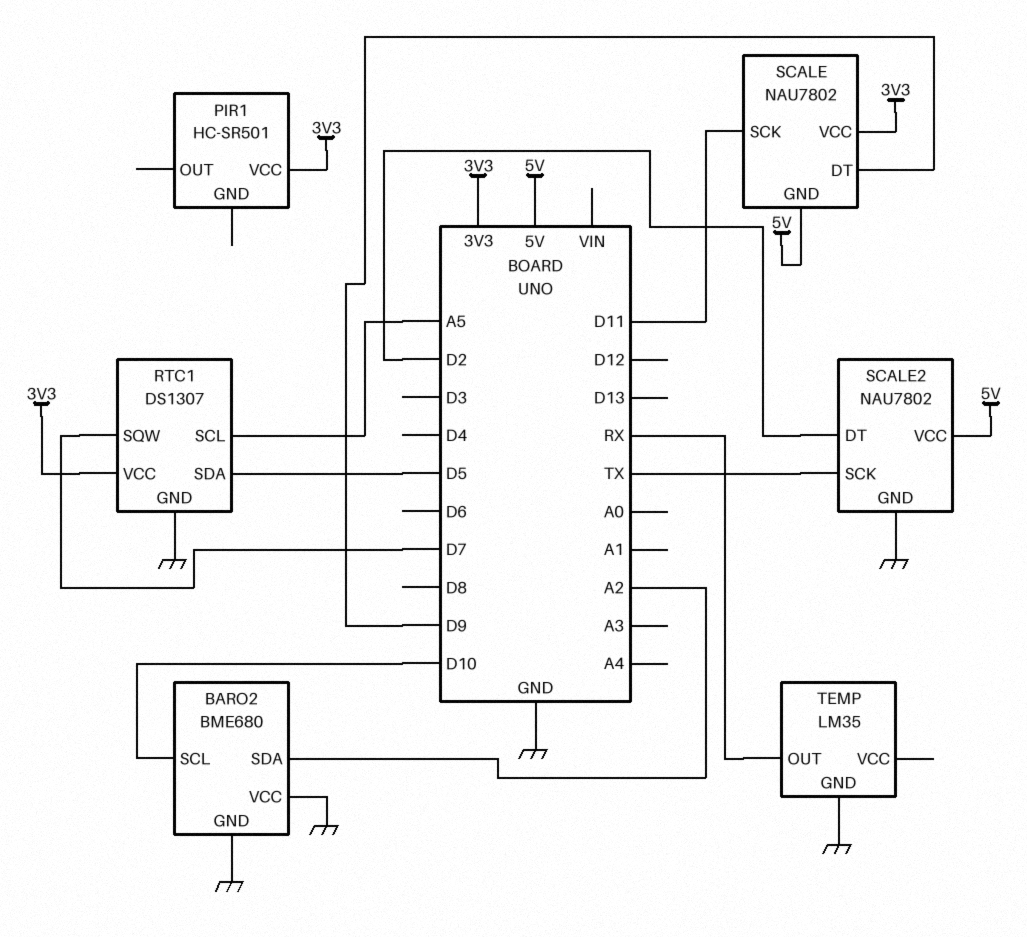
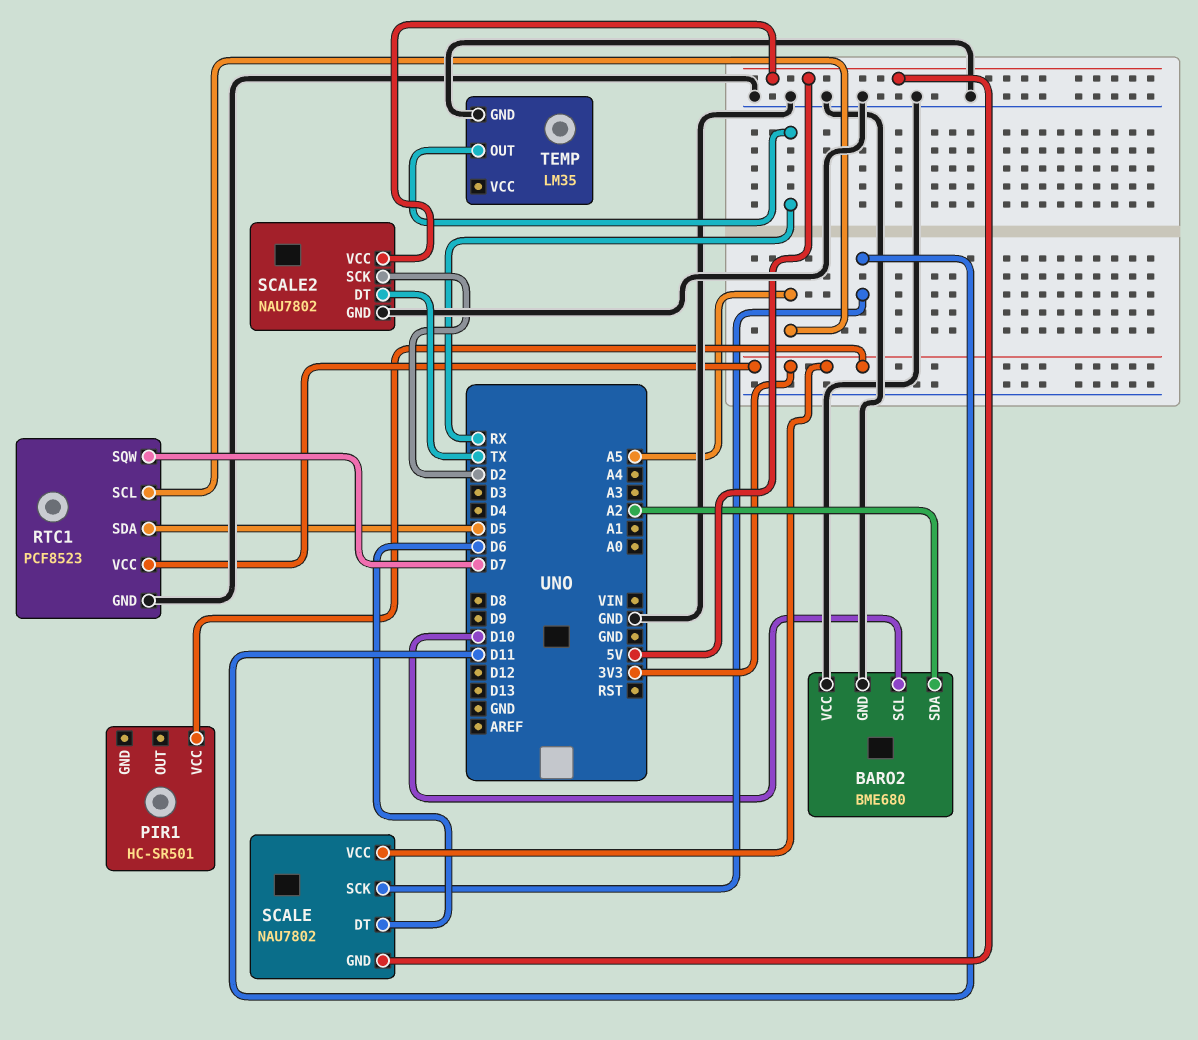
RTC1: DS1307 -> PCF8523
SCALE pin DT: D9 -> D6
SCALE2 pin DT: D2 -> TX
SCALE2 pin SCK: TX -> D2

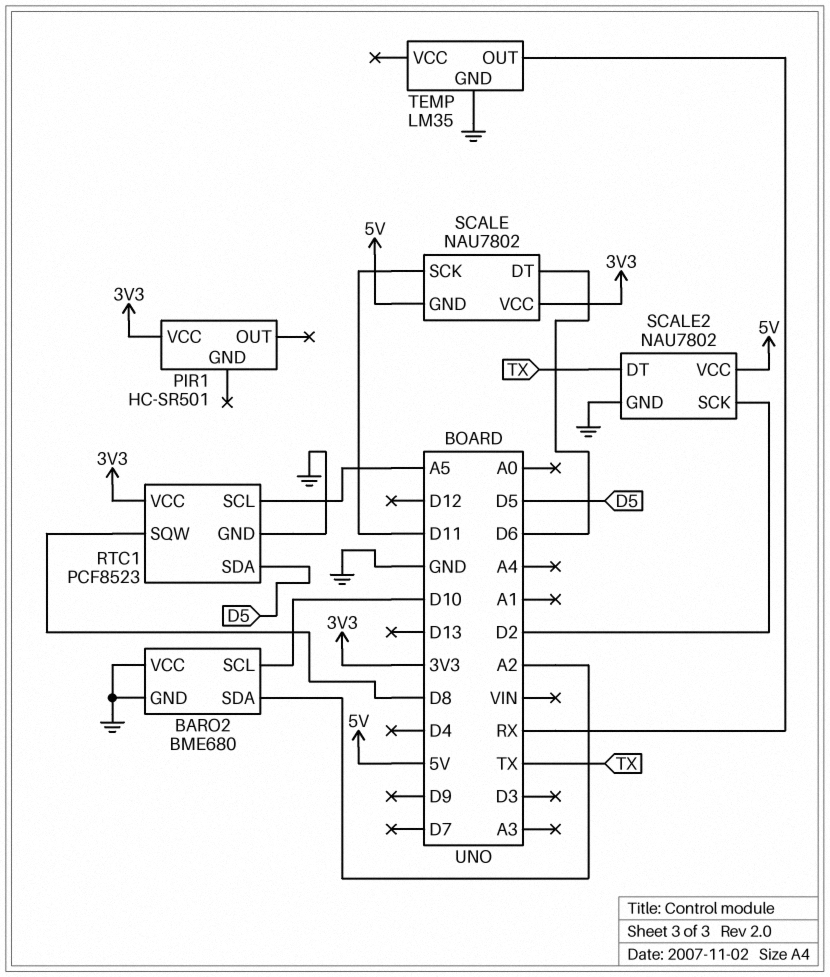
RTC1 pin SQW: D7 -> D8

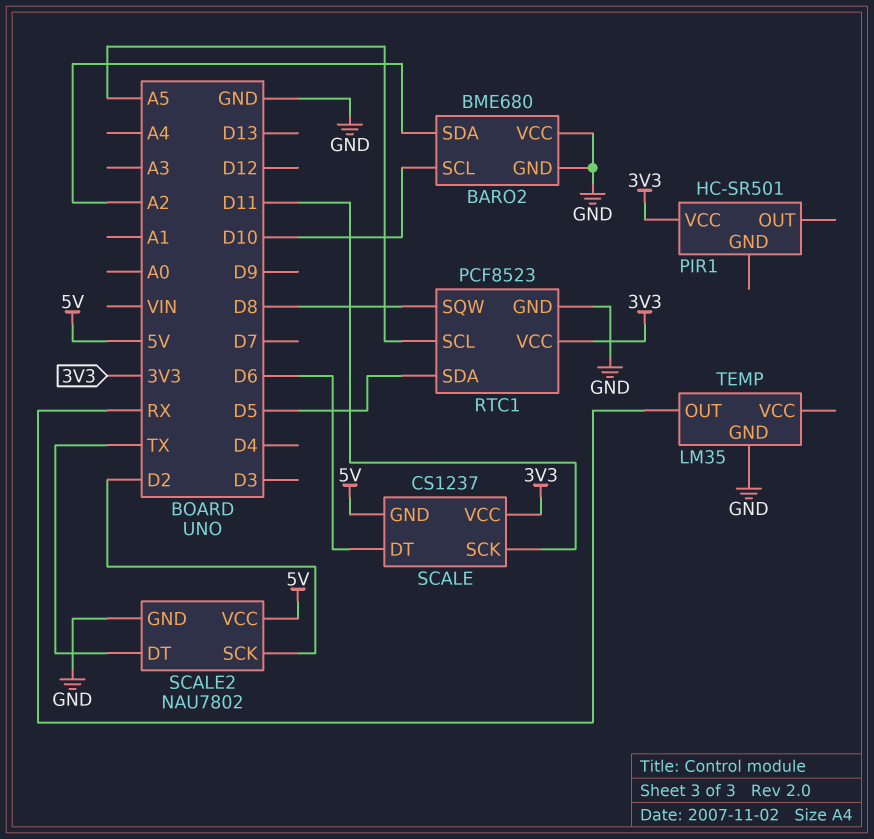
SCALE: NAU7802 -> CS1237

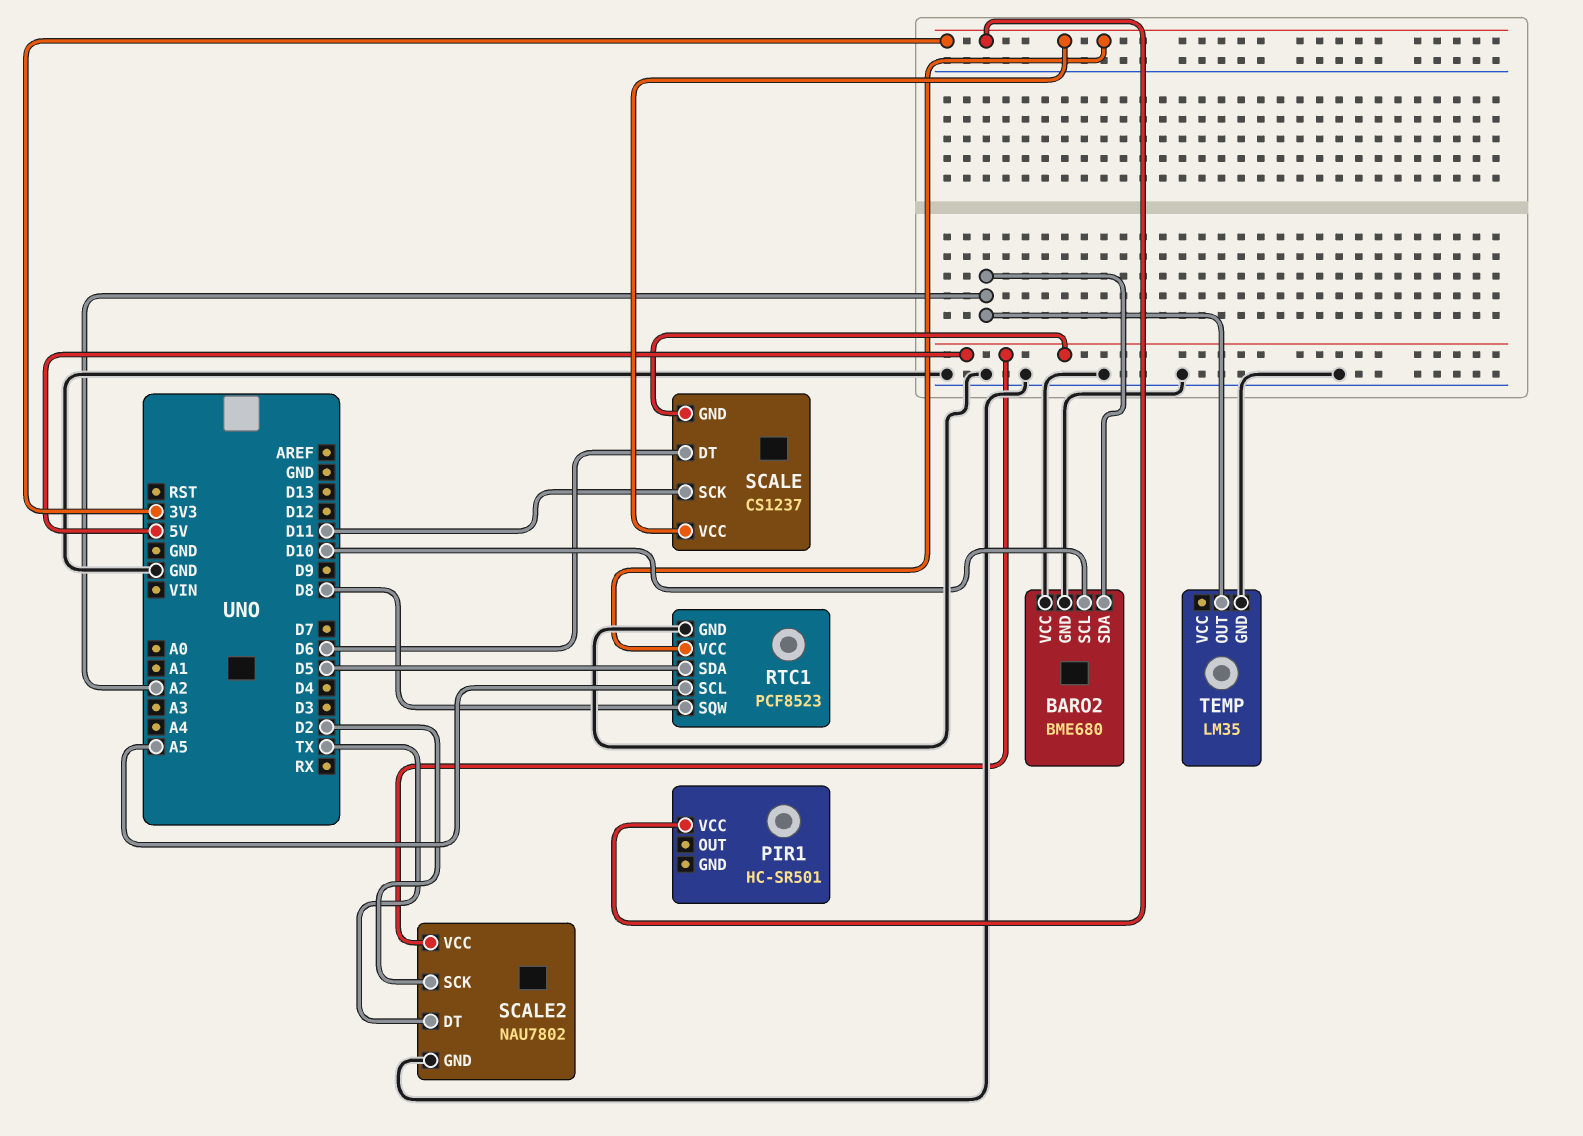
TEMP pin OUT: RX -> A2

